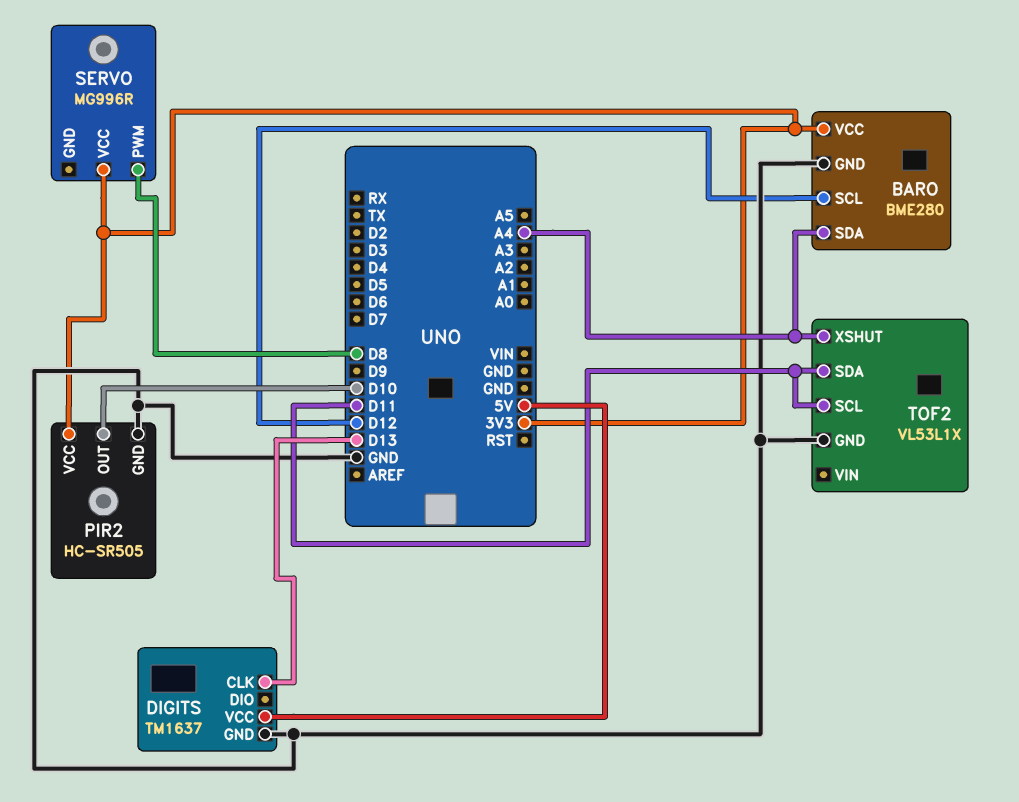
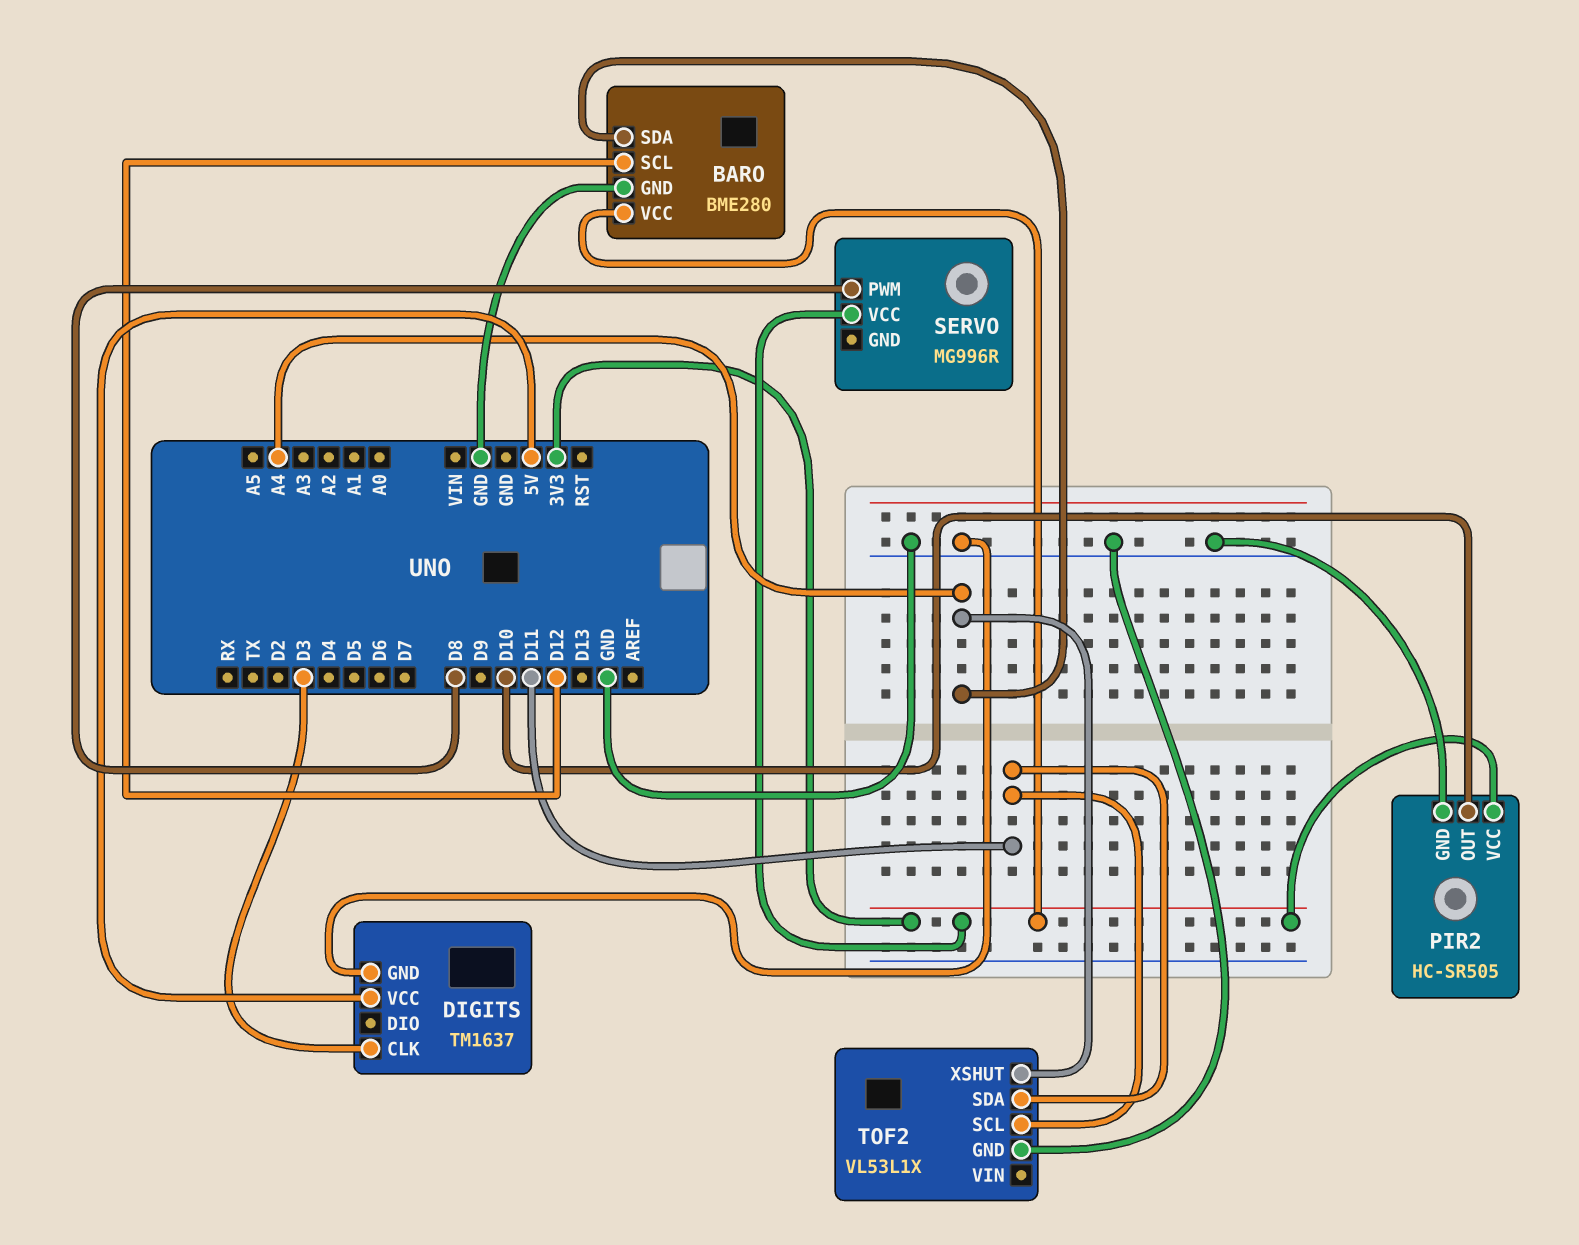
DIGITS pin CLK: D13 -> D3

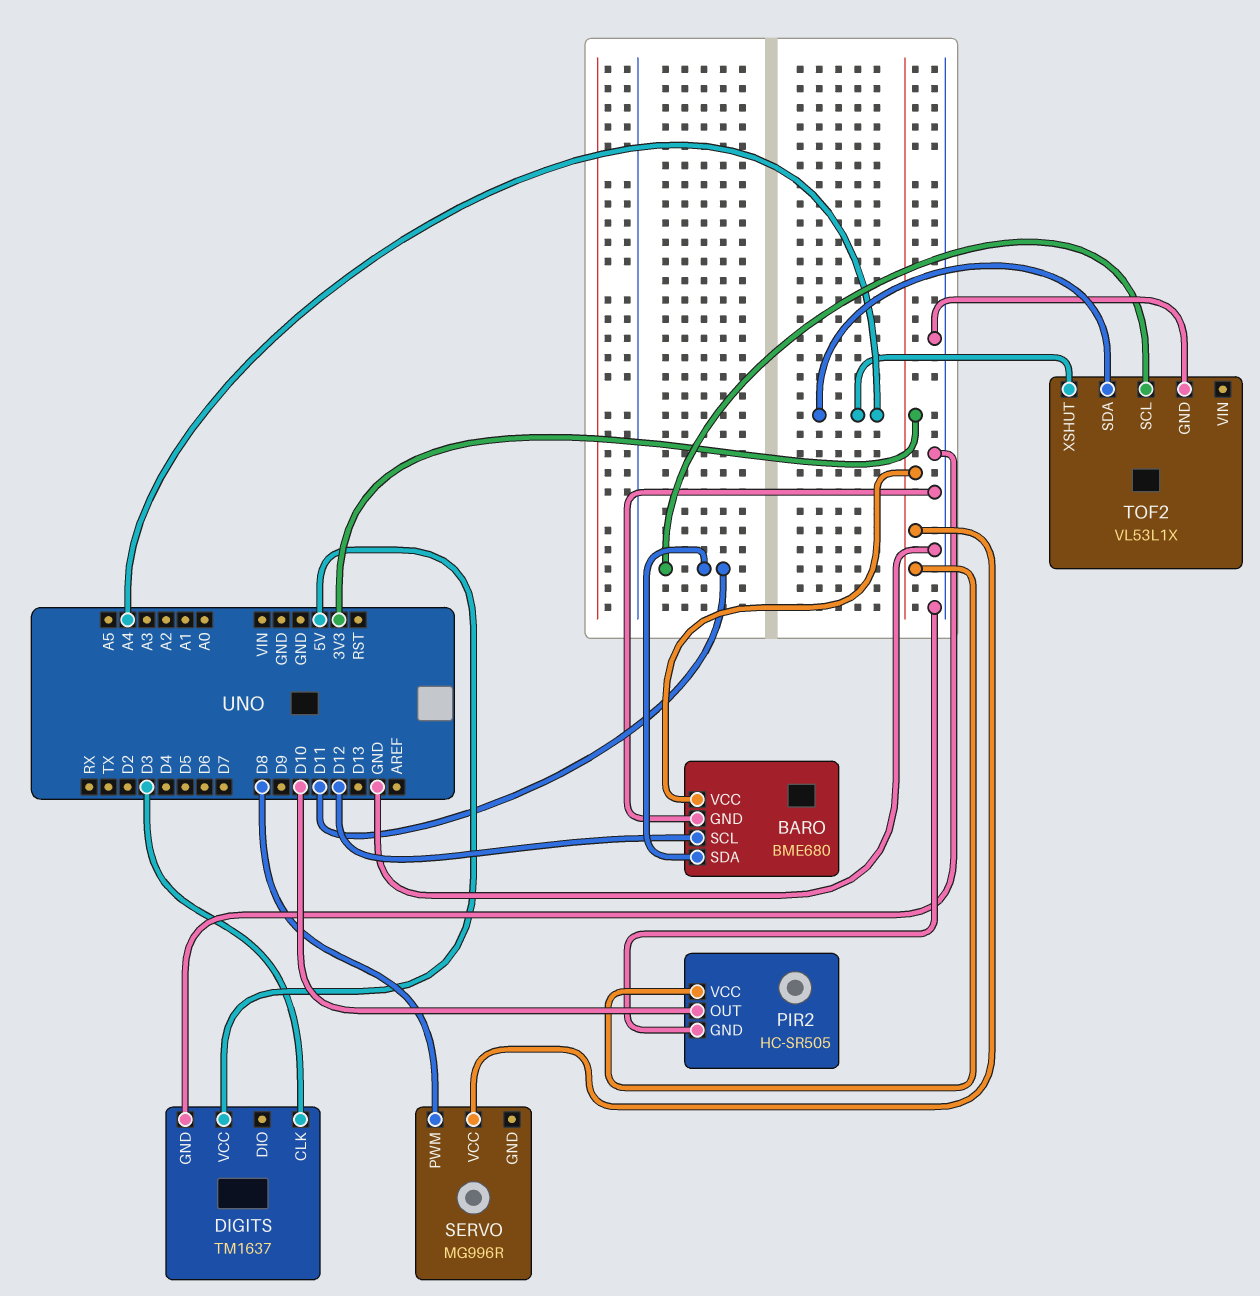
BARO: BME280 -> BME680
BARO pin SDA: A4 -> D11
TOF2 pin SDA: D11 -> A4

